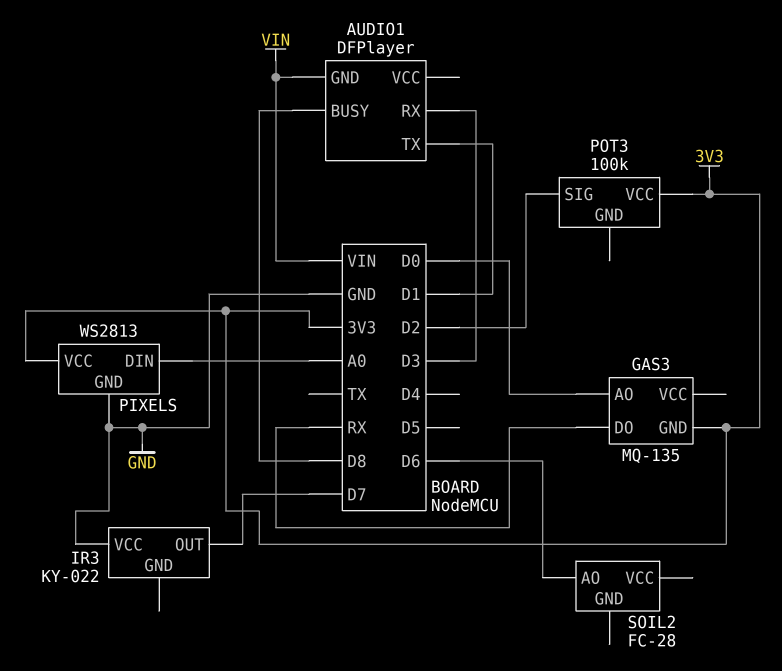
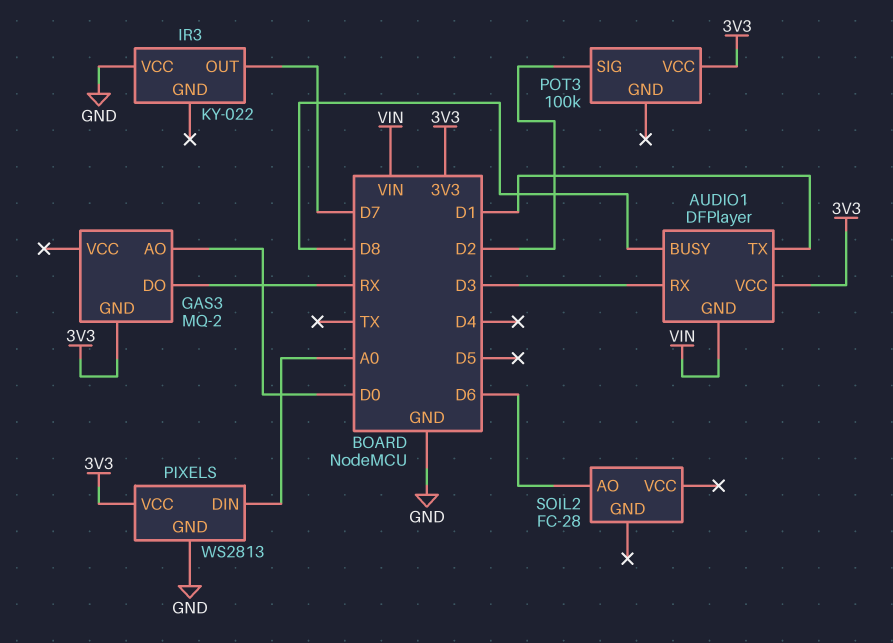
AUDIO1 pin VCC: none -> 3V3
GAS3: MQ-135 -> MQ-2

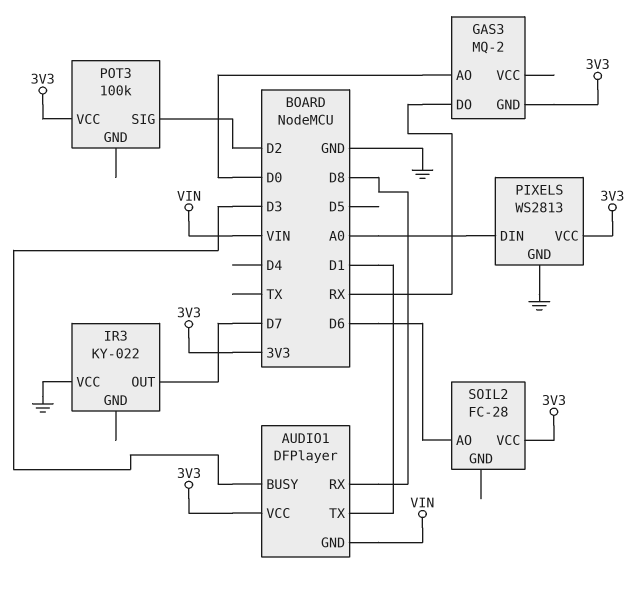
AUDIO1 pin BUSY: D8 -> D3
AUDIO1 pin RX: D3 -> D8
SOIL2 pin VCC: none -> 3V3

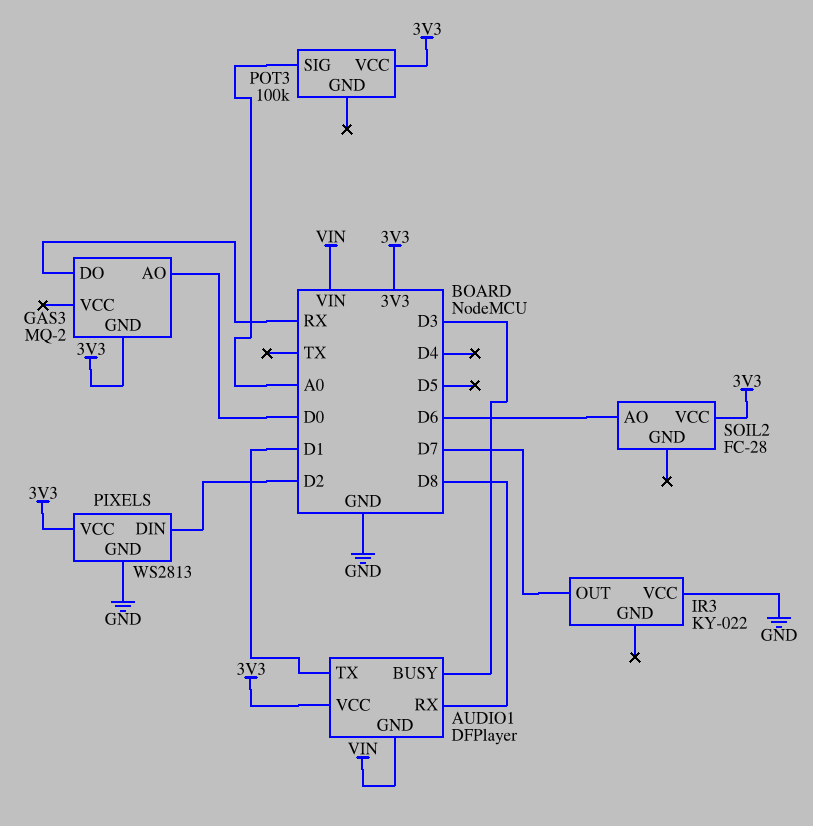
PIXELS pin DIN: A0 -> D2
POT3 pin SIG: D2 -> A0

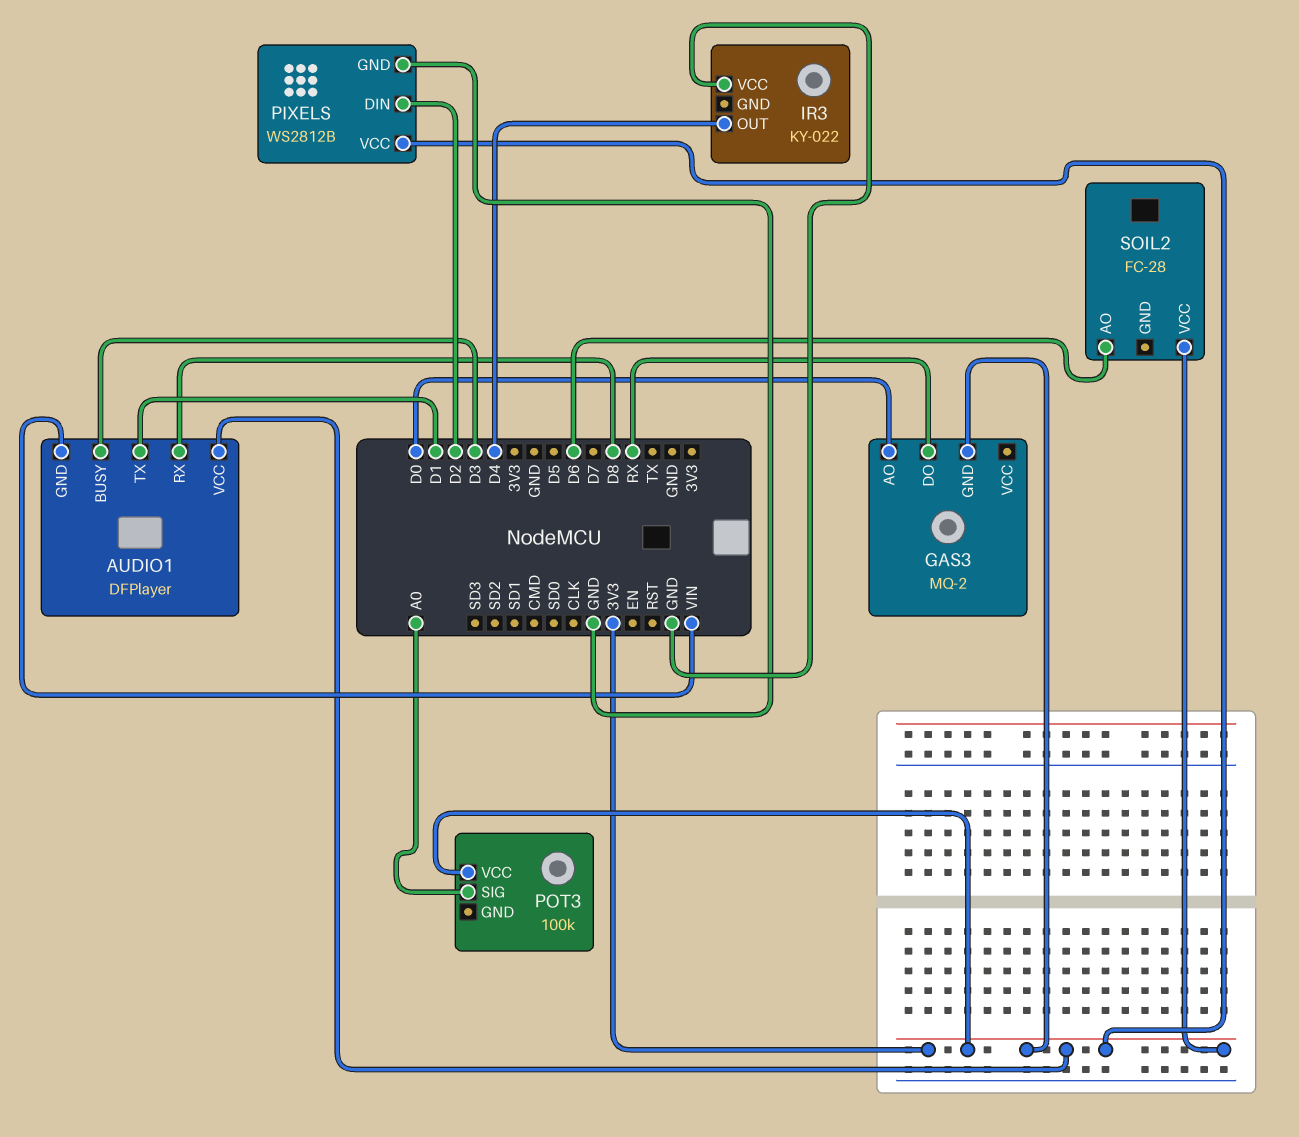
IR3 pin OUT: D7 -> D4
PIXELS: WS2813 -> WS2812B

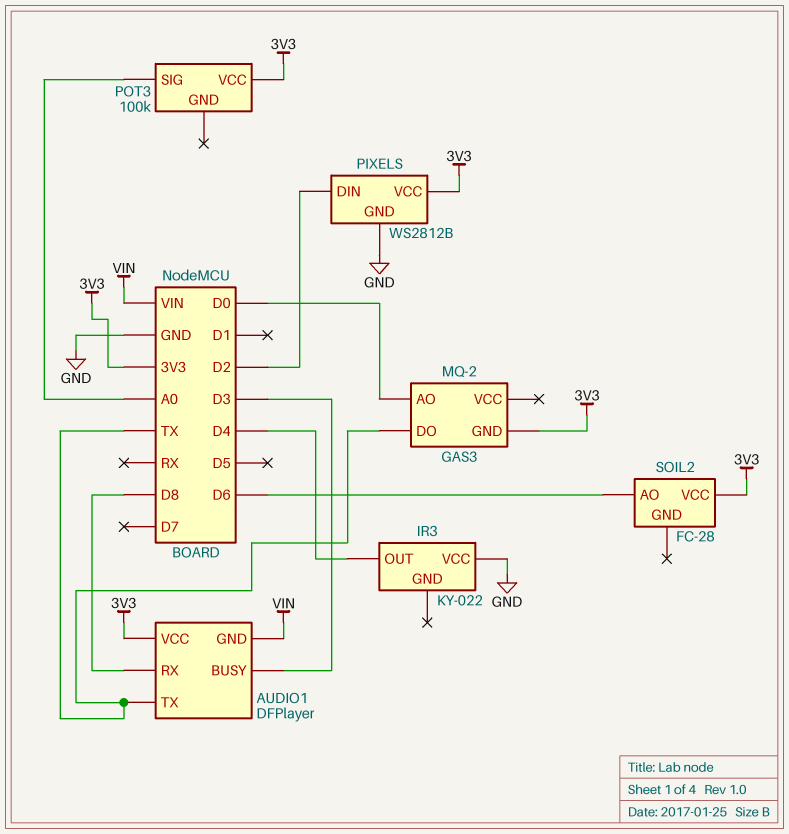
AUDIO1 pin TX: D1 -> TX
GAS3 pin DO: RX -> TX

